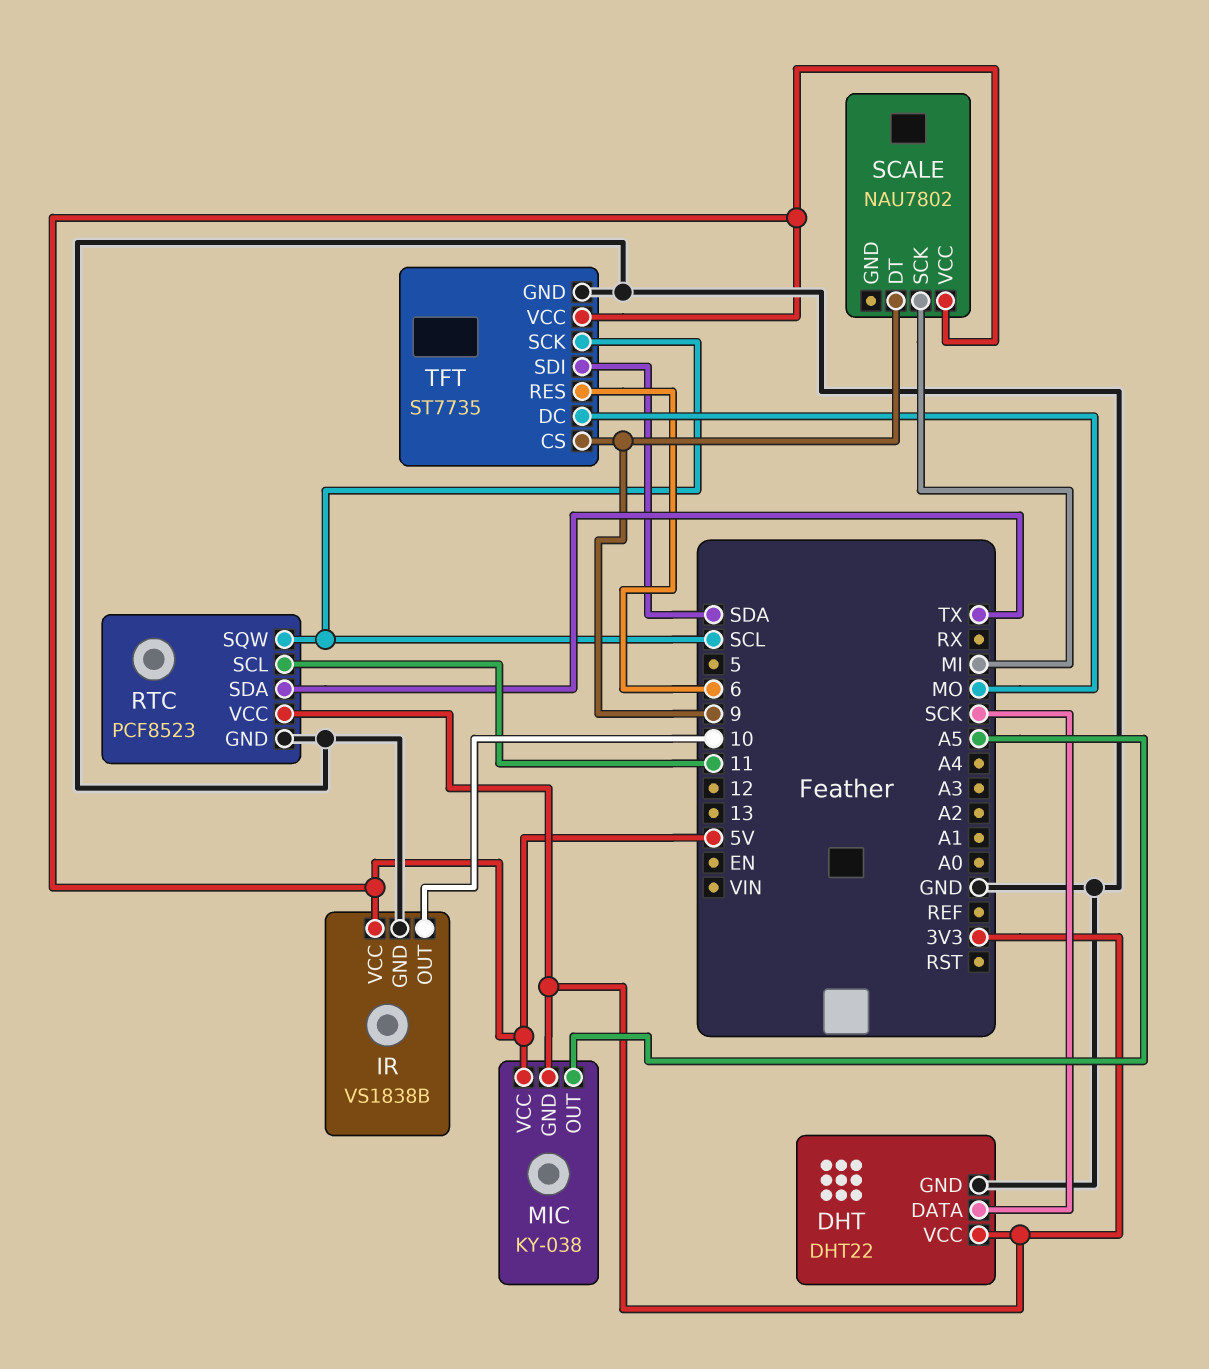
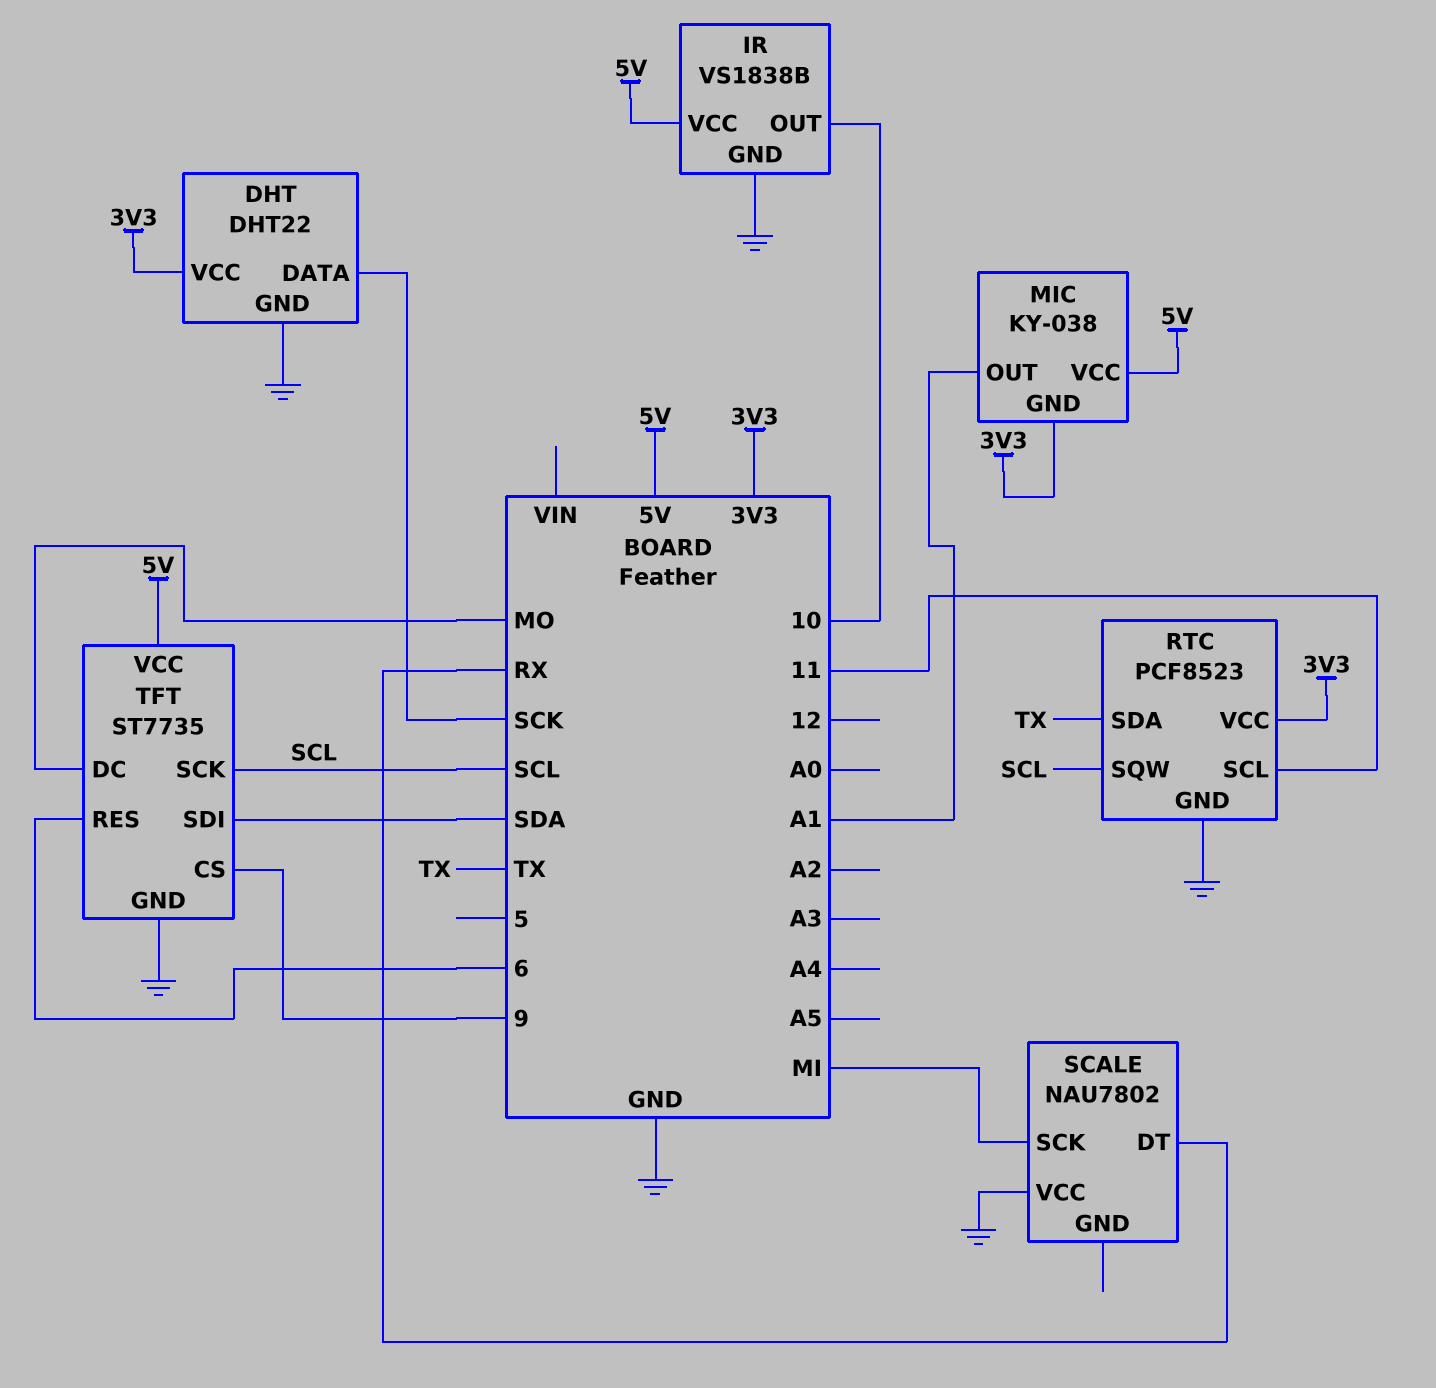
MIC pin OUT: A5 -> A1
SCALE pin DT: 9 -> RX
SCALE pin VCC: 5V -> GND

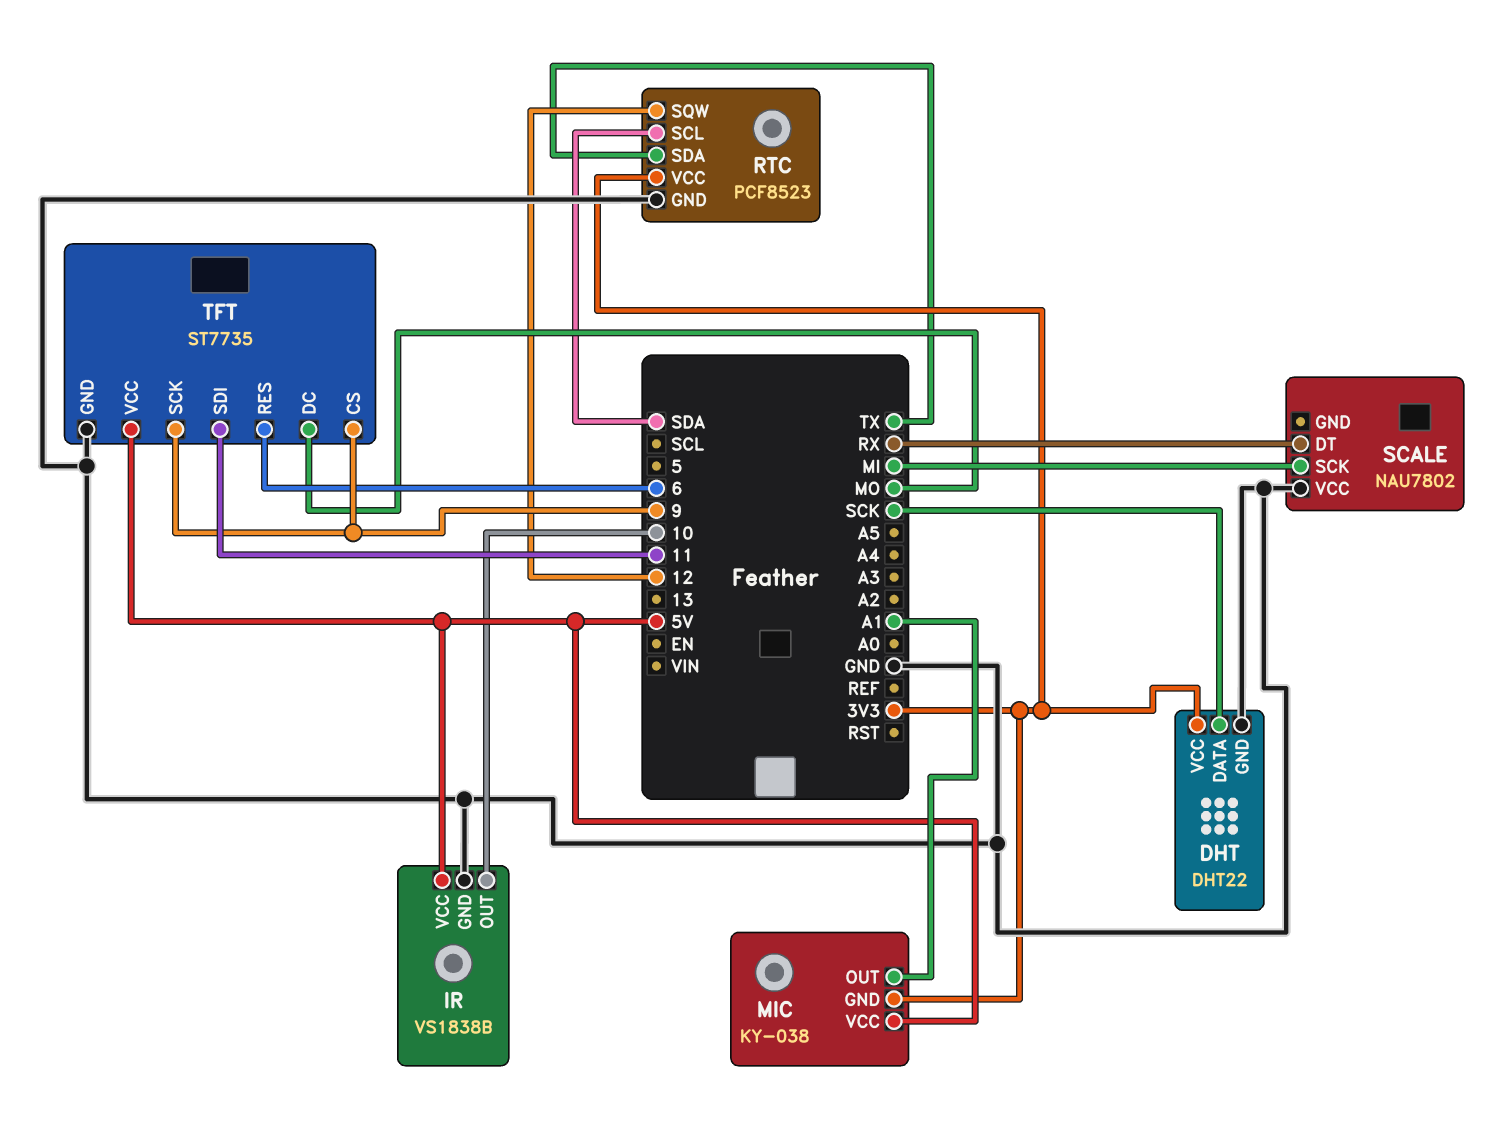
RTC pin SCL: 11 -> SDA
RTC pin SQW: SCL -> 12
TFT pin SCK: SCL -> 9
TFT pin SDI: SDA -> 11

